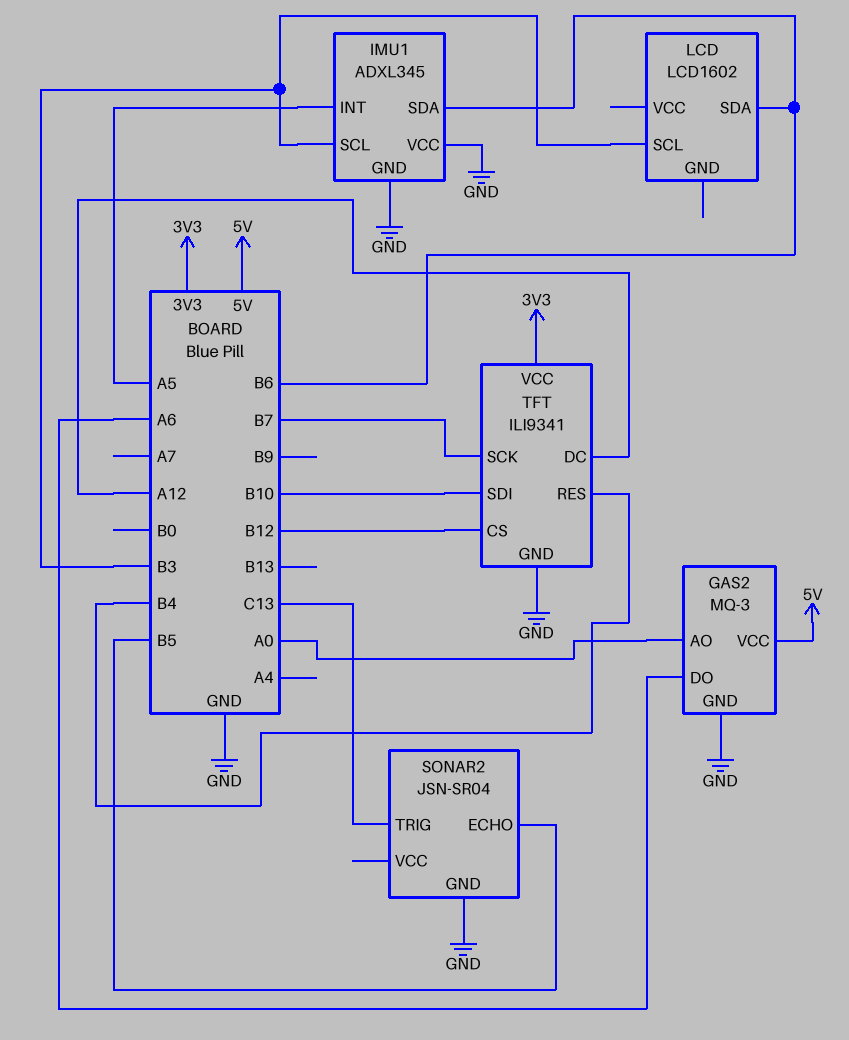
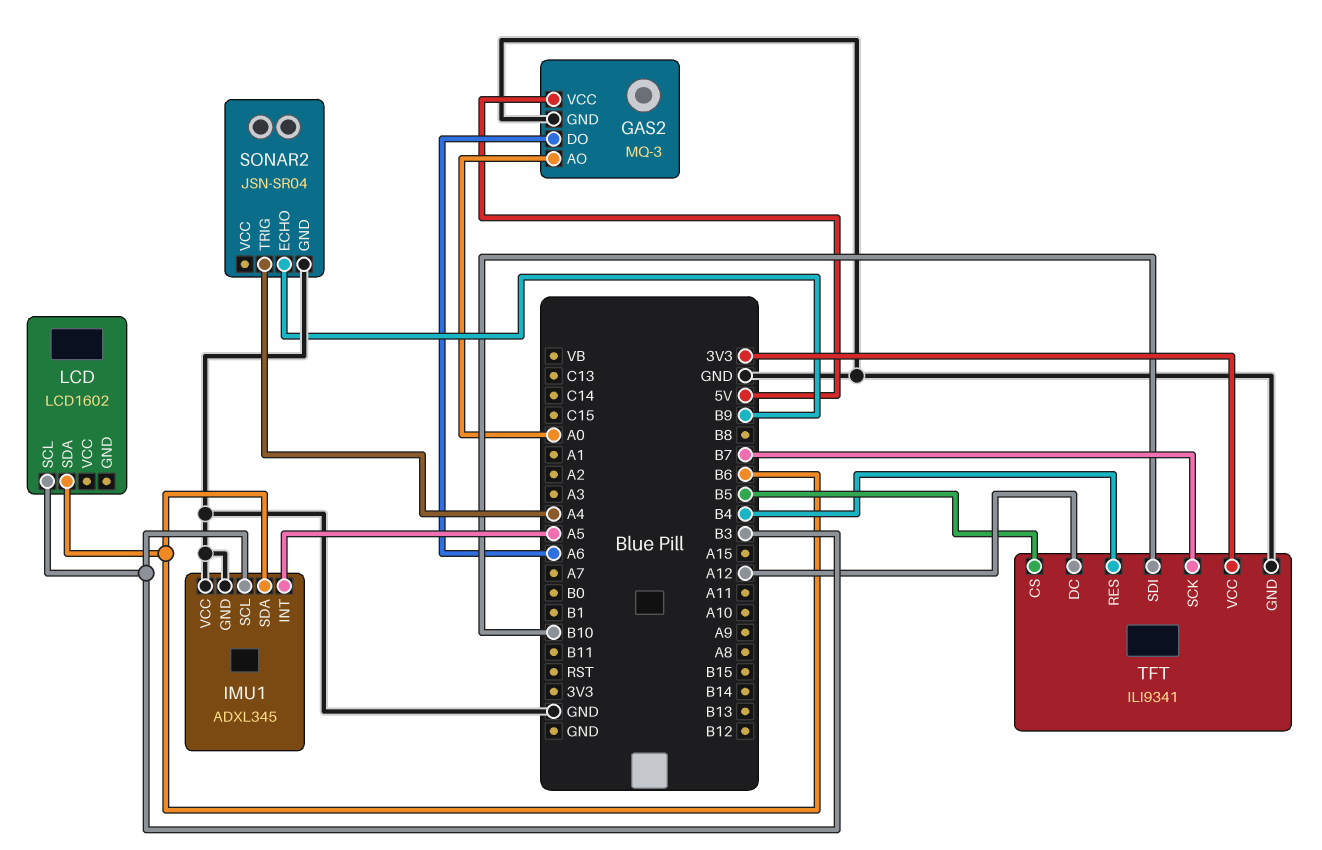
SONAR2 pin ECHO: B5 -> B9
SONAR2 pin TRIG: C13 -> A4
TFT pin CS: B12 -> B5

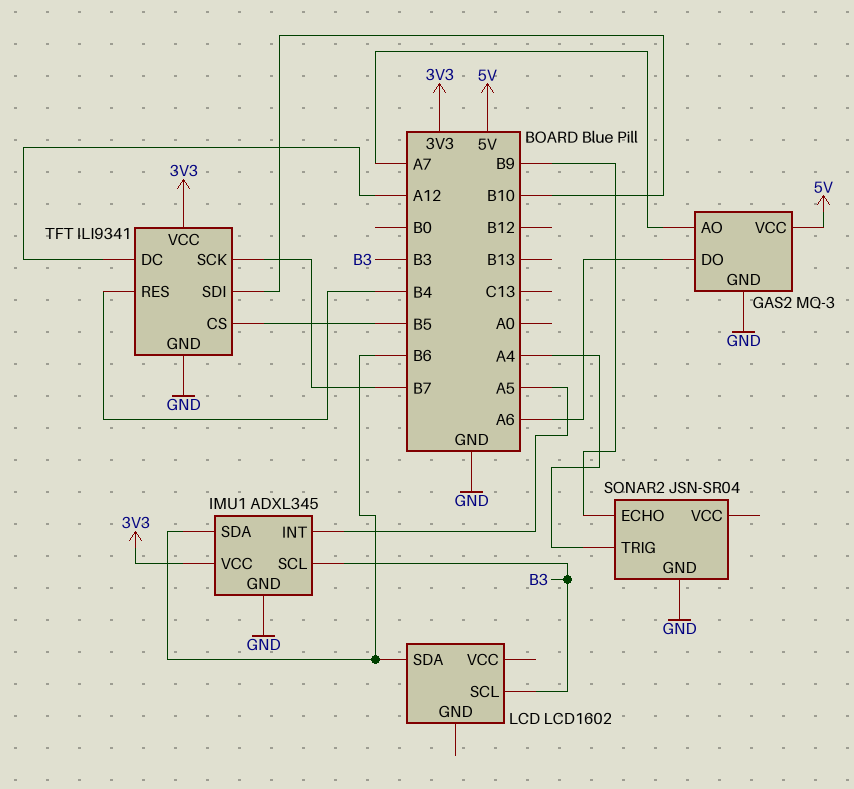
GAS2 pin AO: A0 -> A7
IMU1 pin VCC: GND -> 3V3

